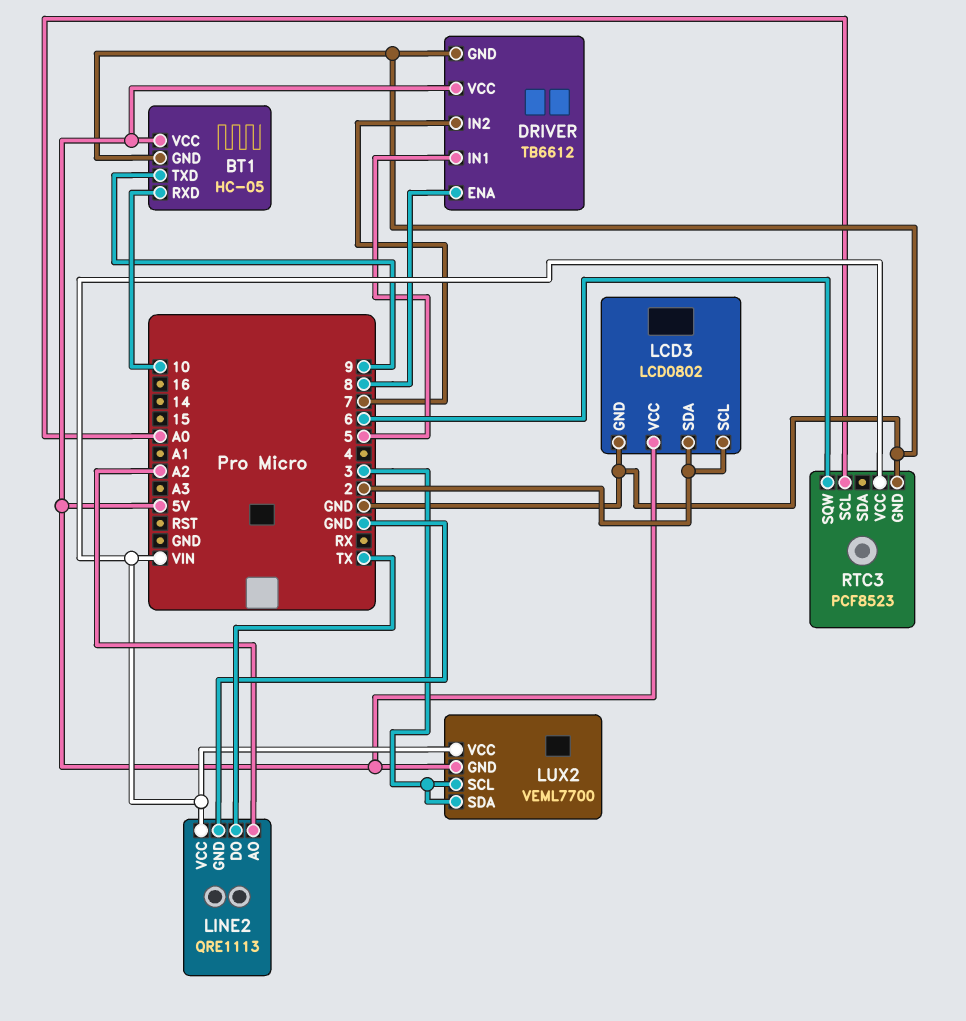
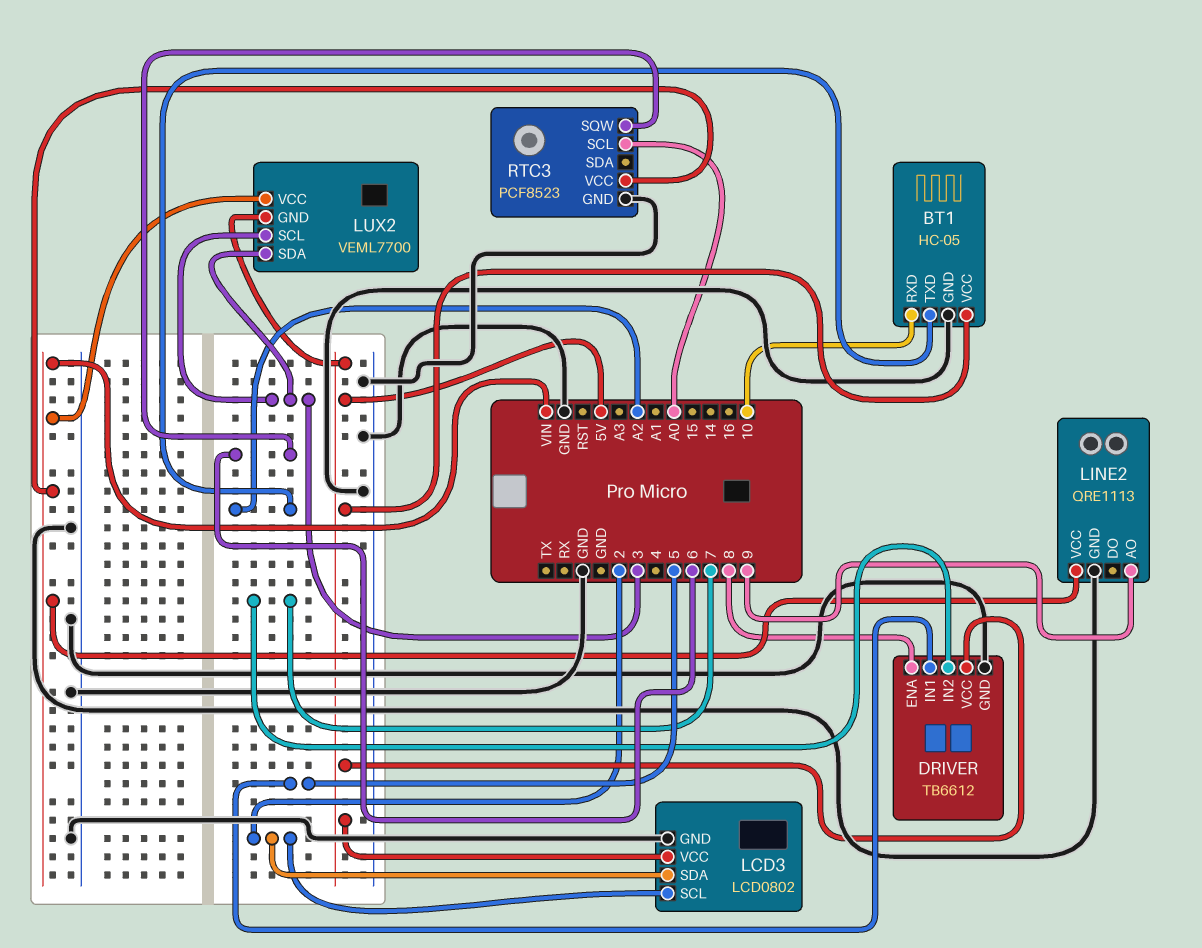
BT1 pin TXD: 9 -> A2
LINE2 pin AO: A2 -> 9
LINE2 pin DO: TX -> none

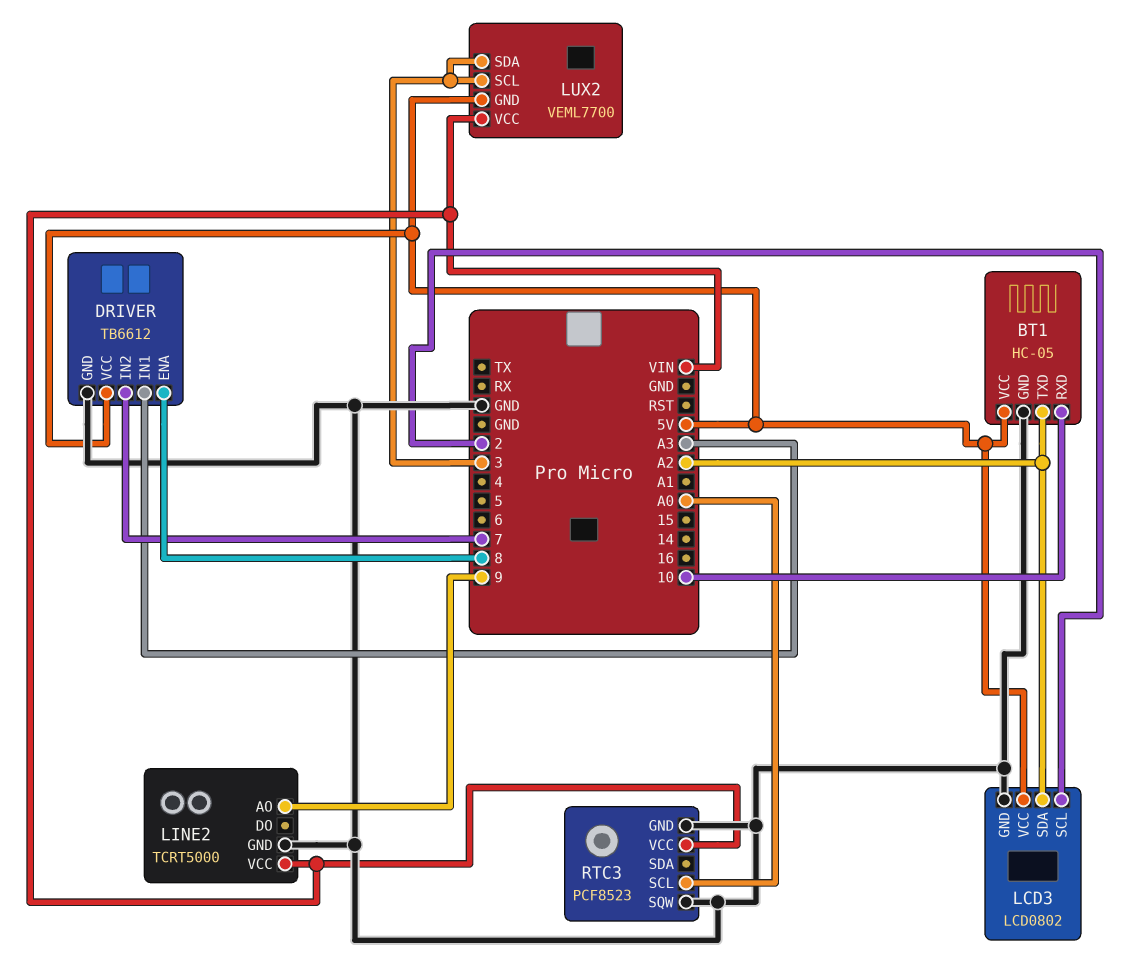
DRIVER pin IN1: 5 -> A3
LCD3 pin SDA: 2 -> A2
LINE2: QRE1113 -> TCRT5000
RTC3 pin SQW: 6 -> GND

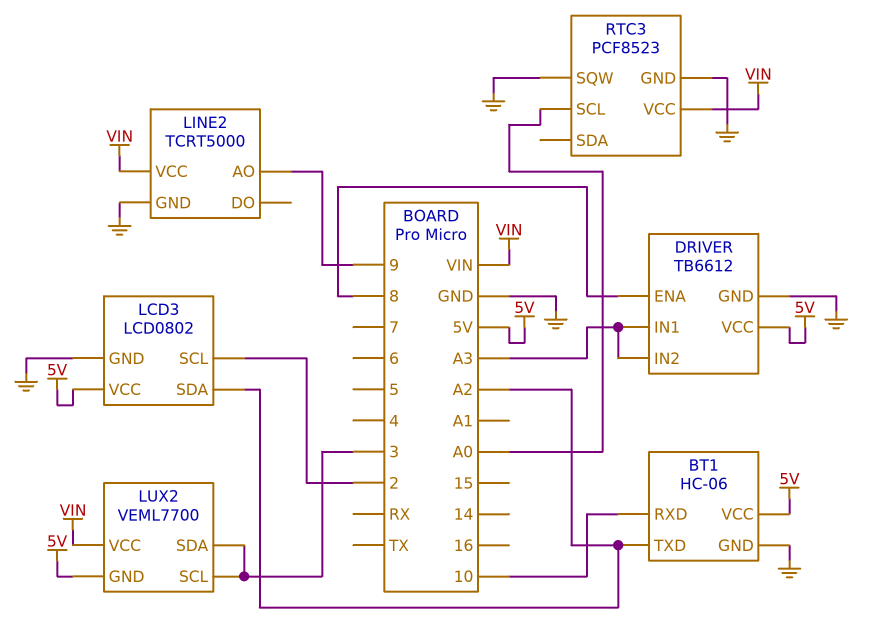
BT1: HC-05 -> HC-06
DRIVER pin IN2: 7 -> A3

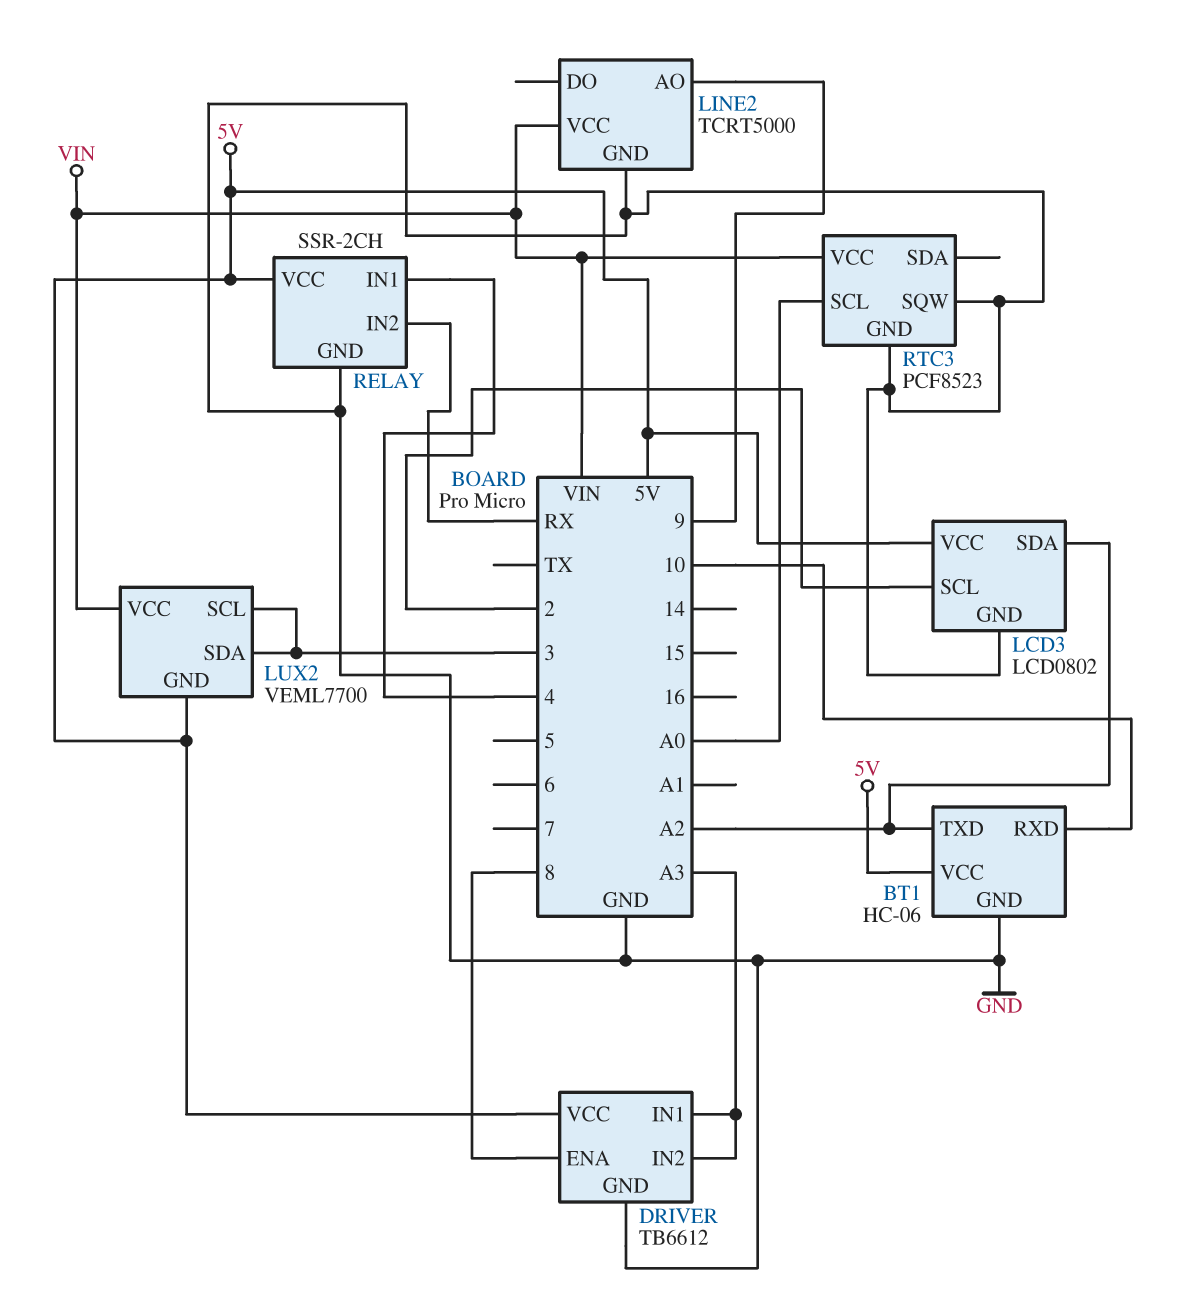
RELAY: none -> SSR-2CH
RELAY pin GND: none -> GND
RELAY pin IN1: none -> 4
RELAY pin IN2: none -> RX
RELAY pin VCC: none -> 5V

